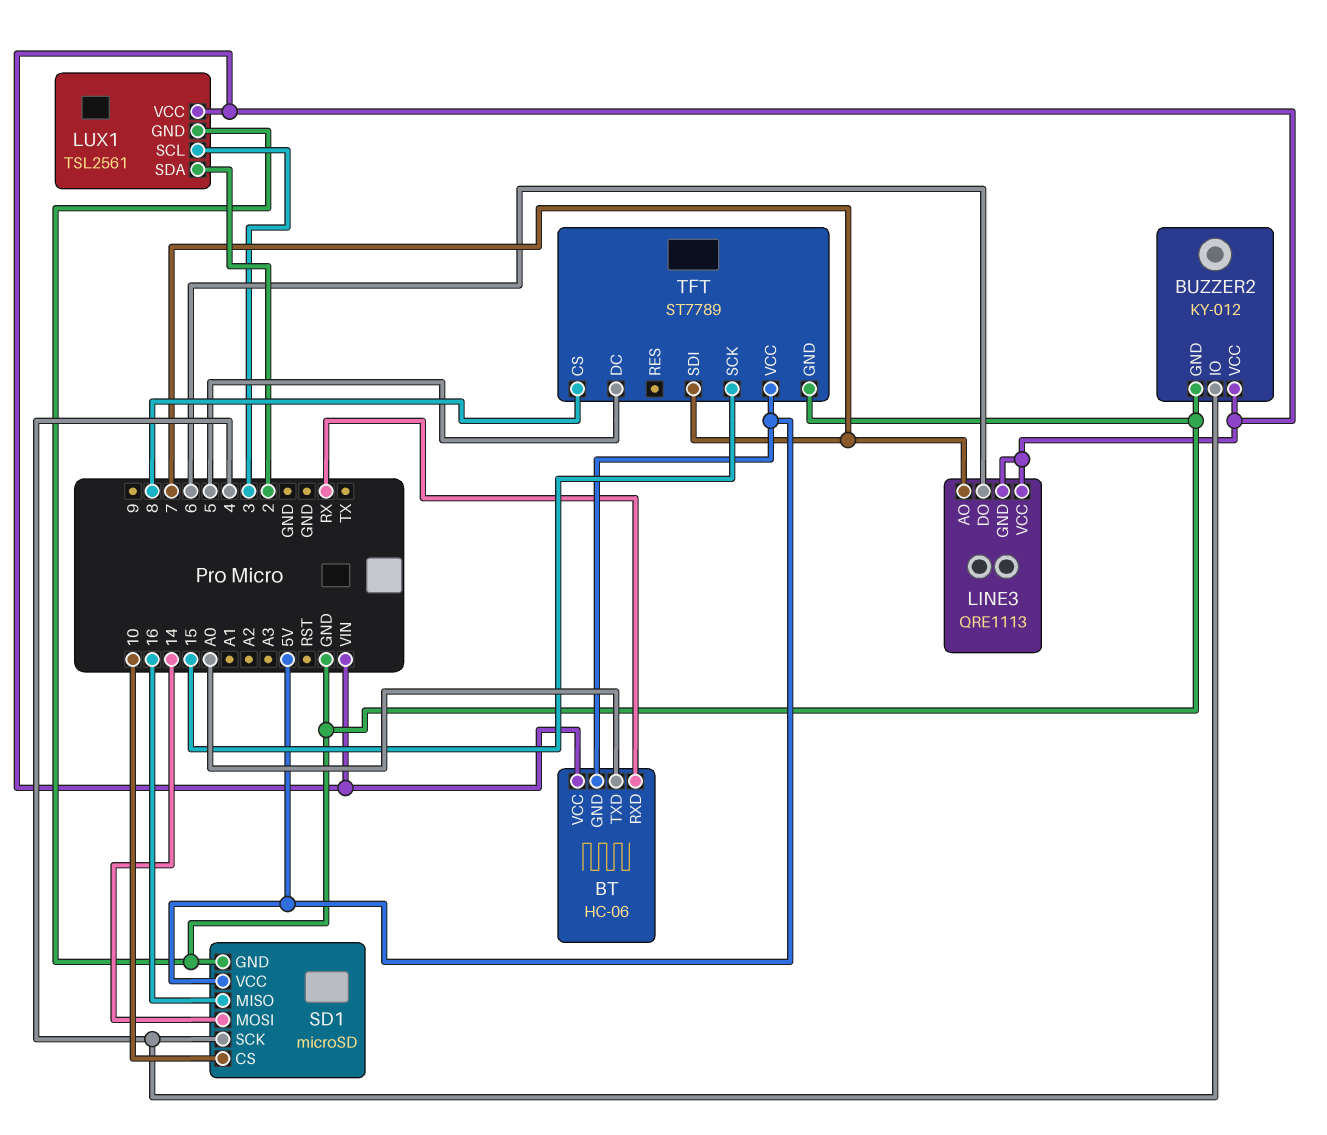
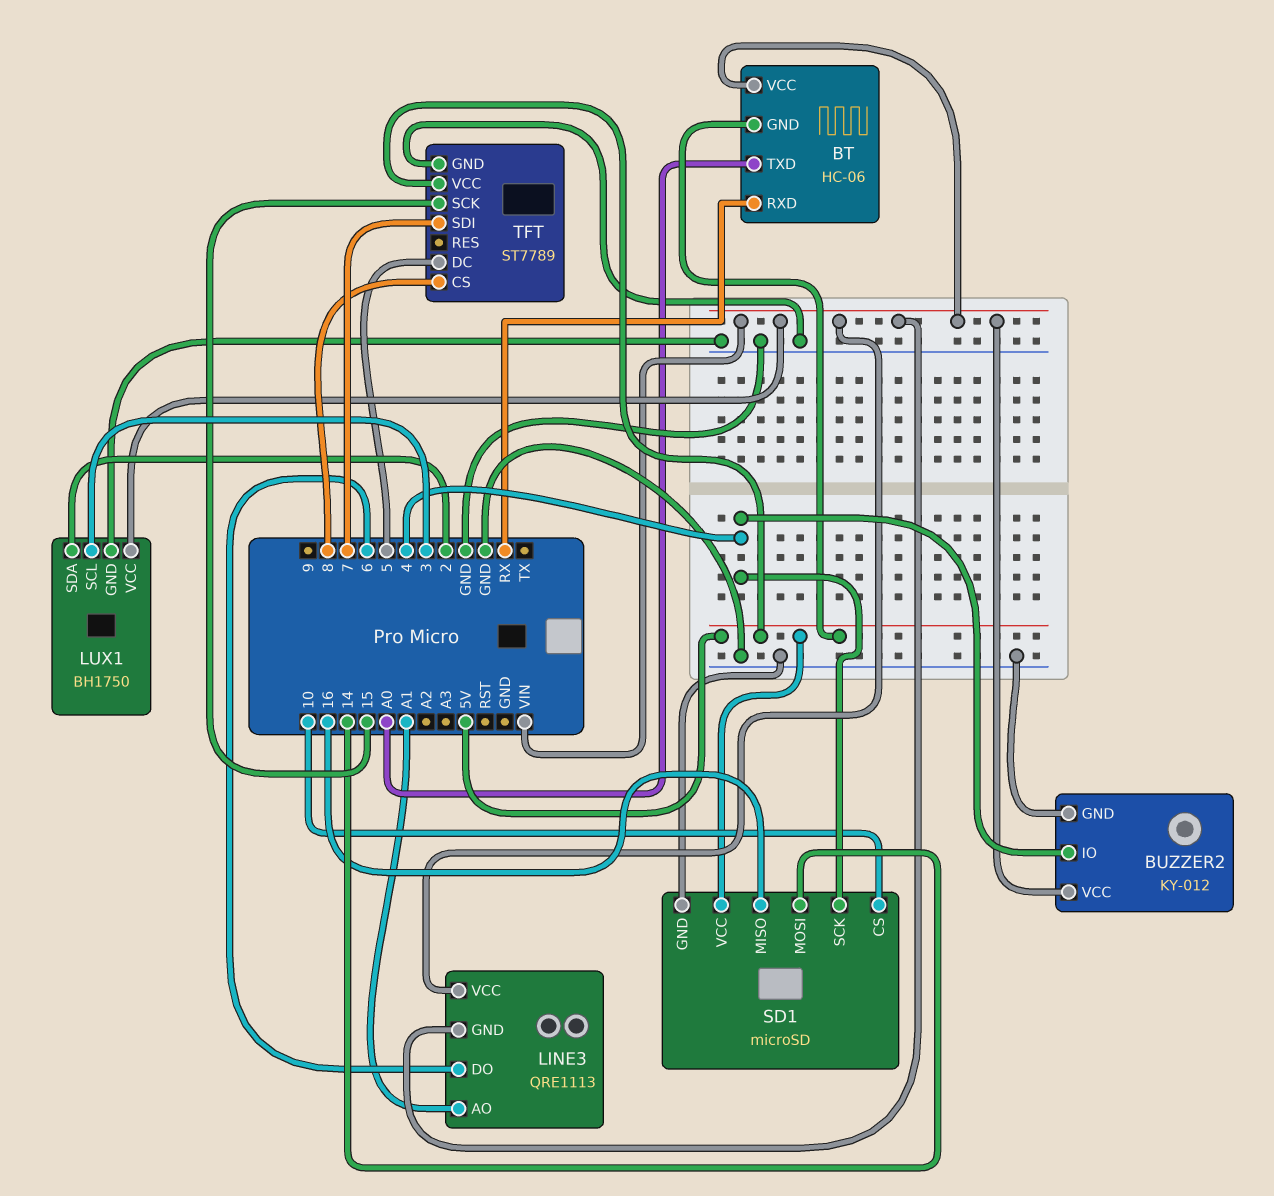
LINE3 pin AO: 7 -> A1
LUX1: TSL2561 -> BH1750

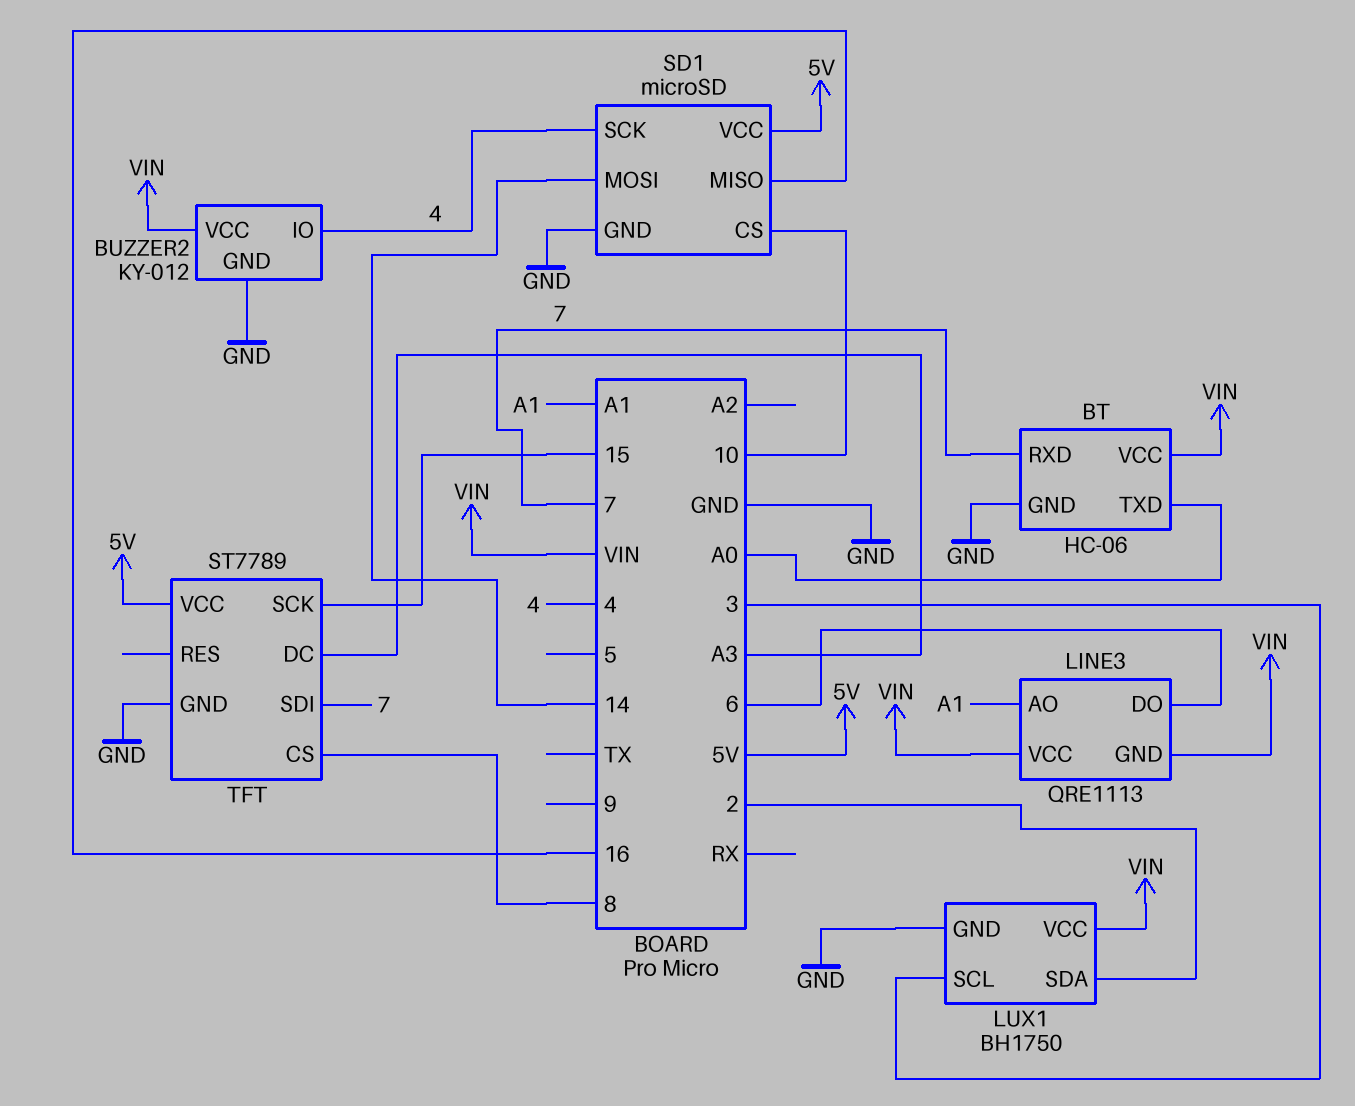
BT pin GND: 5V -> GND
BT pin RXD: RX -> 7
TFT pin DC: 5 -> A3

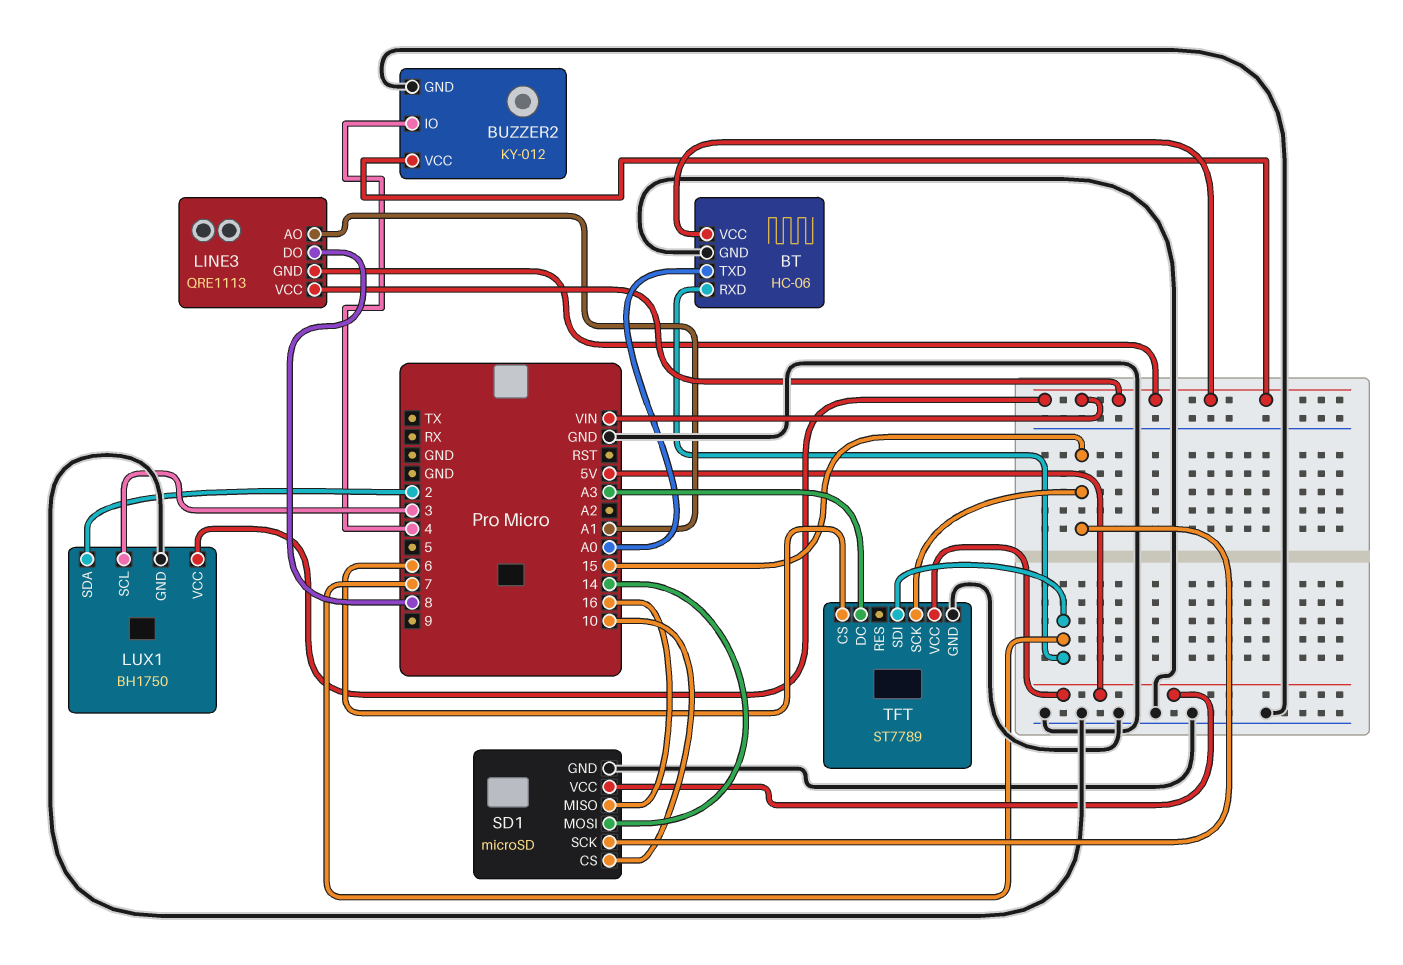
LINE3 pin DO: 6 -> 8
SD1 pin SCK: 4 -> 15
TFT pin CS: 8 -> 6

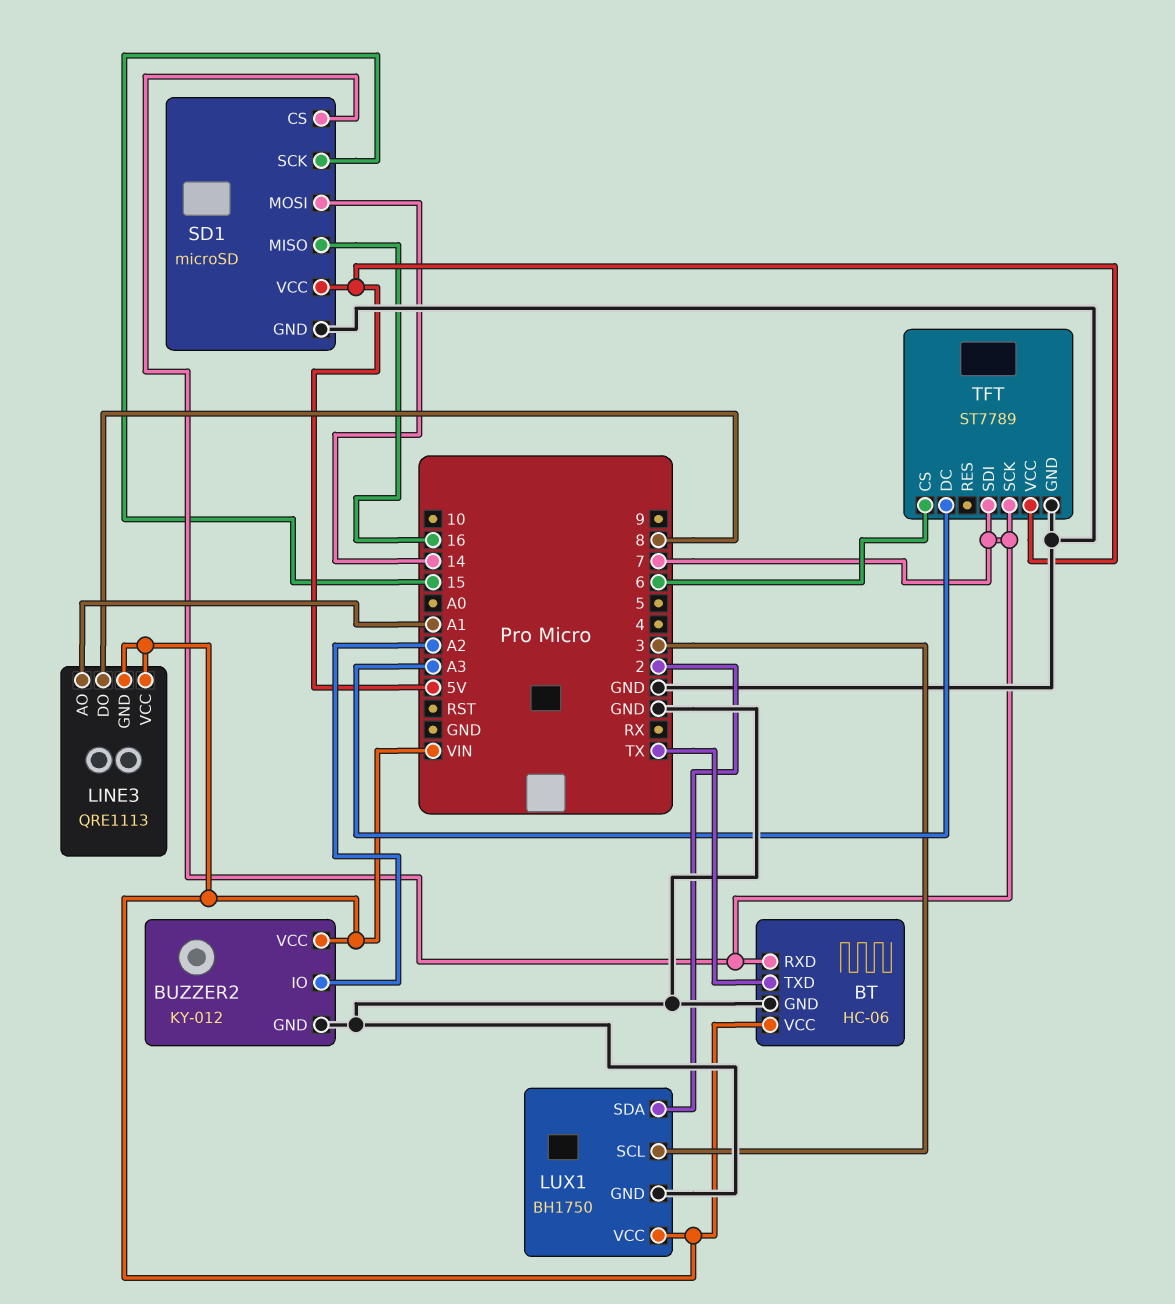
BT pin TXD: A0 -> TX
BUZZER2 pin IO: 4 -> A2
SD1 pin CS: 10 -> 7
TFT pin SCK: 15 -> 7

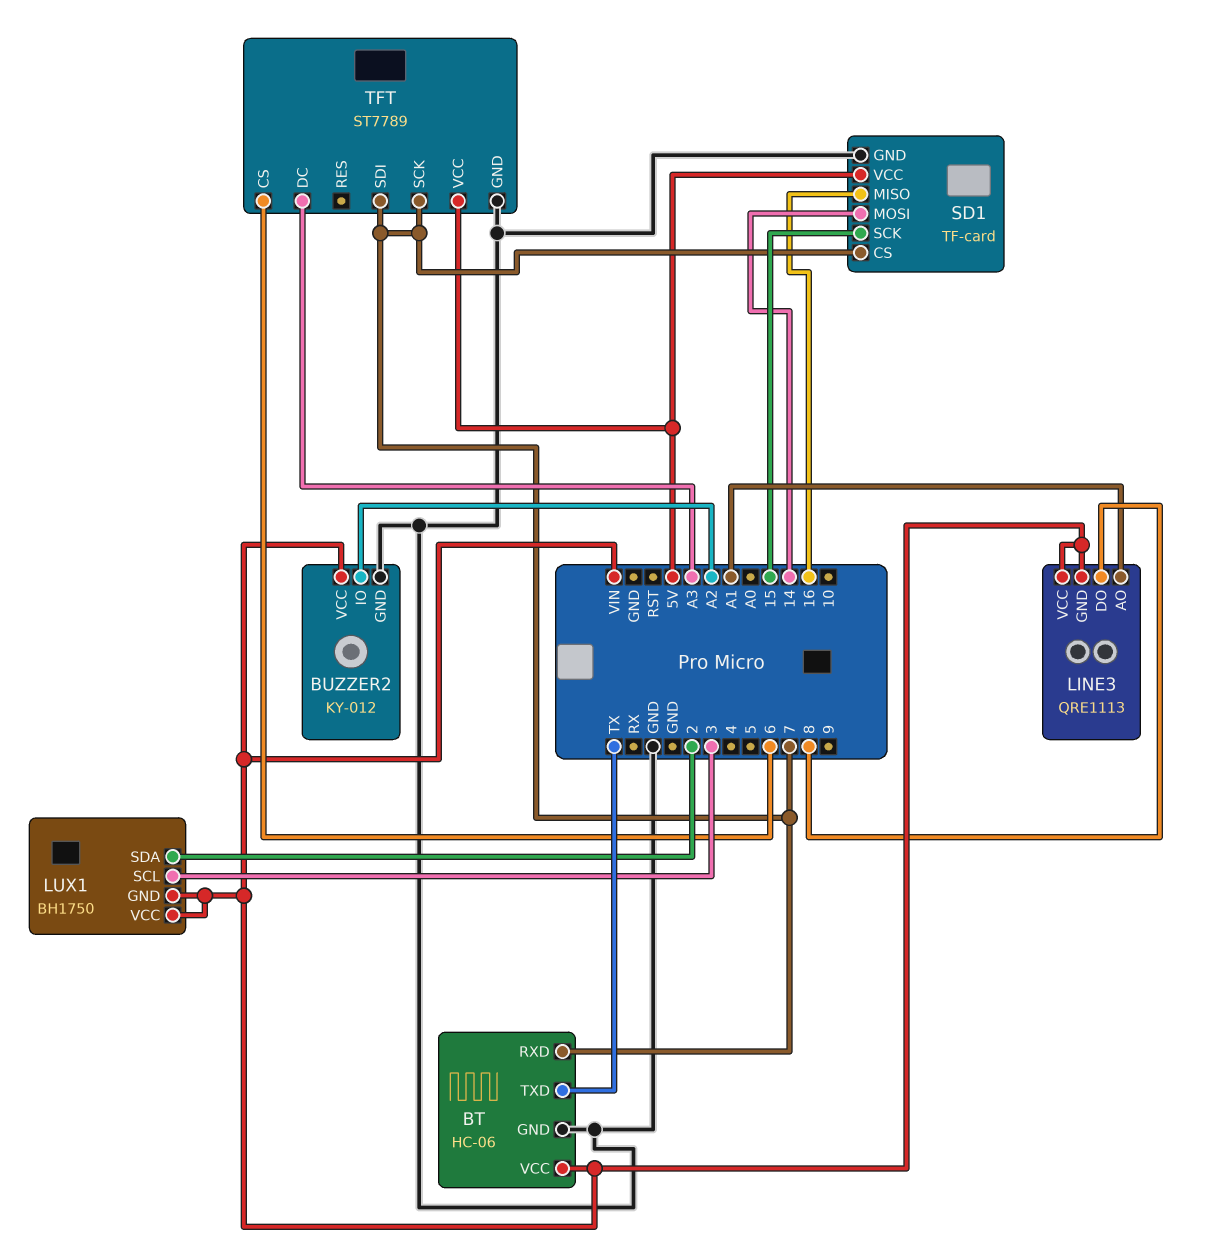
LUX1 pin GND: GND -> VIN
SD1: microSD -> TF-card

